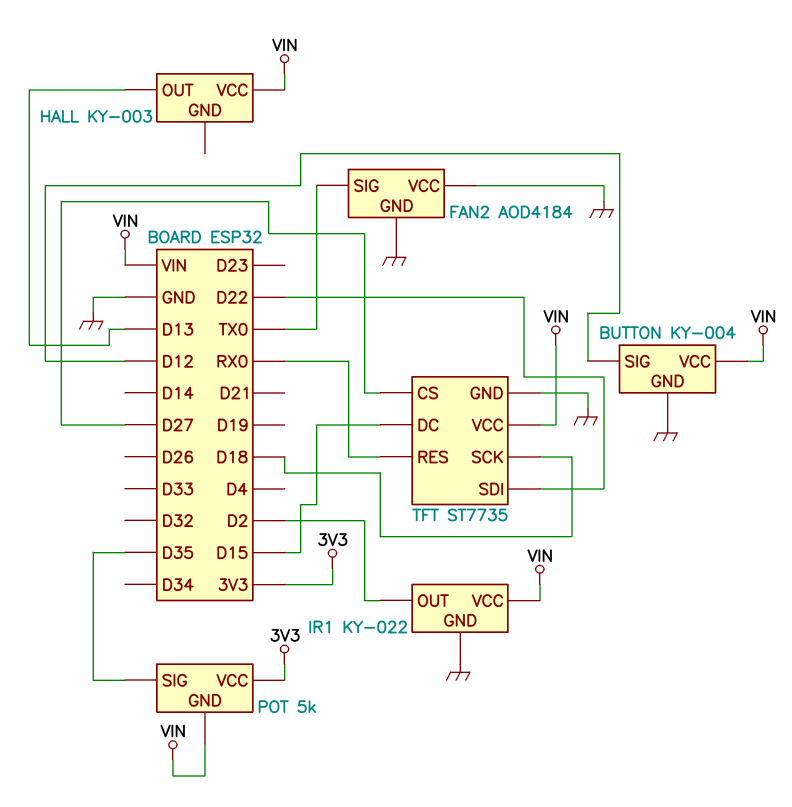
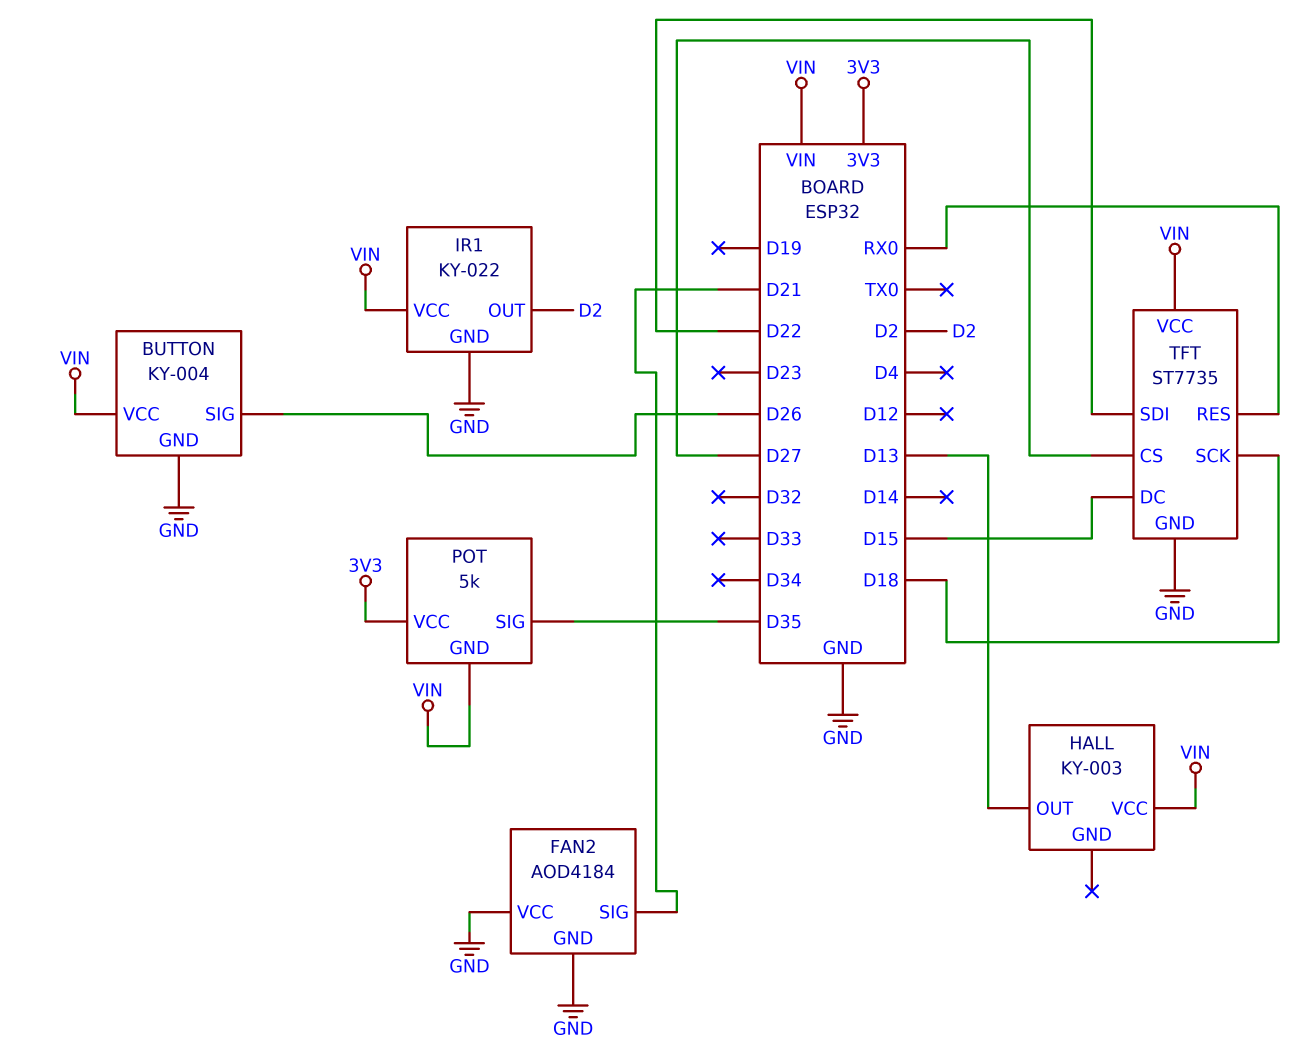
BUTTON pin SIG: D12 -> D26
FAN2 pin SIG: TX0 -> D21

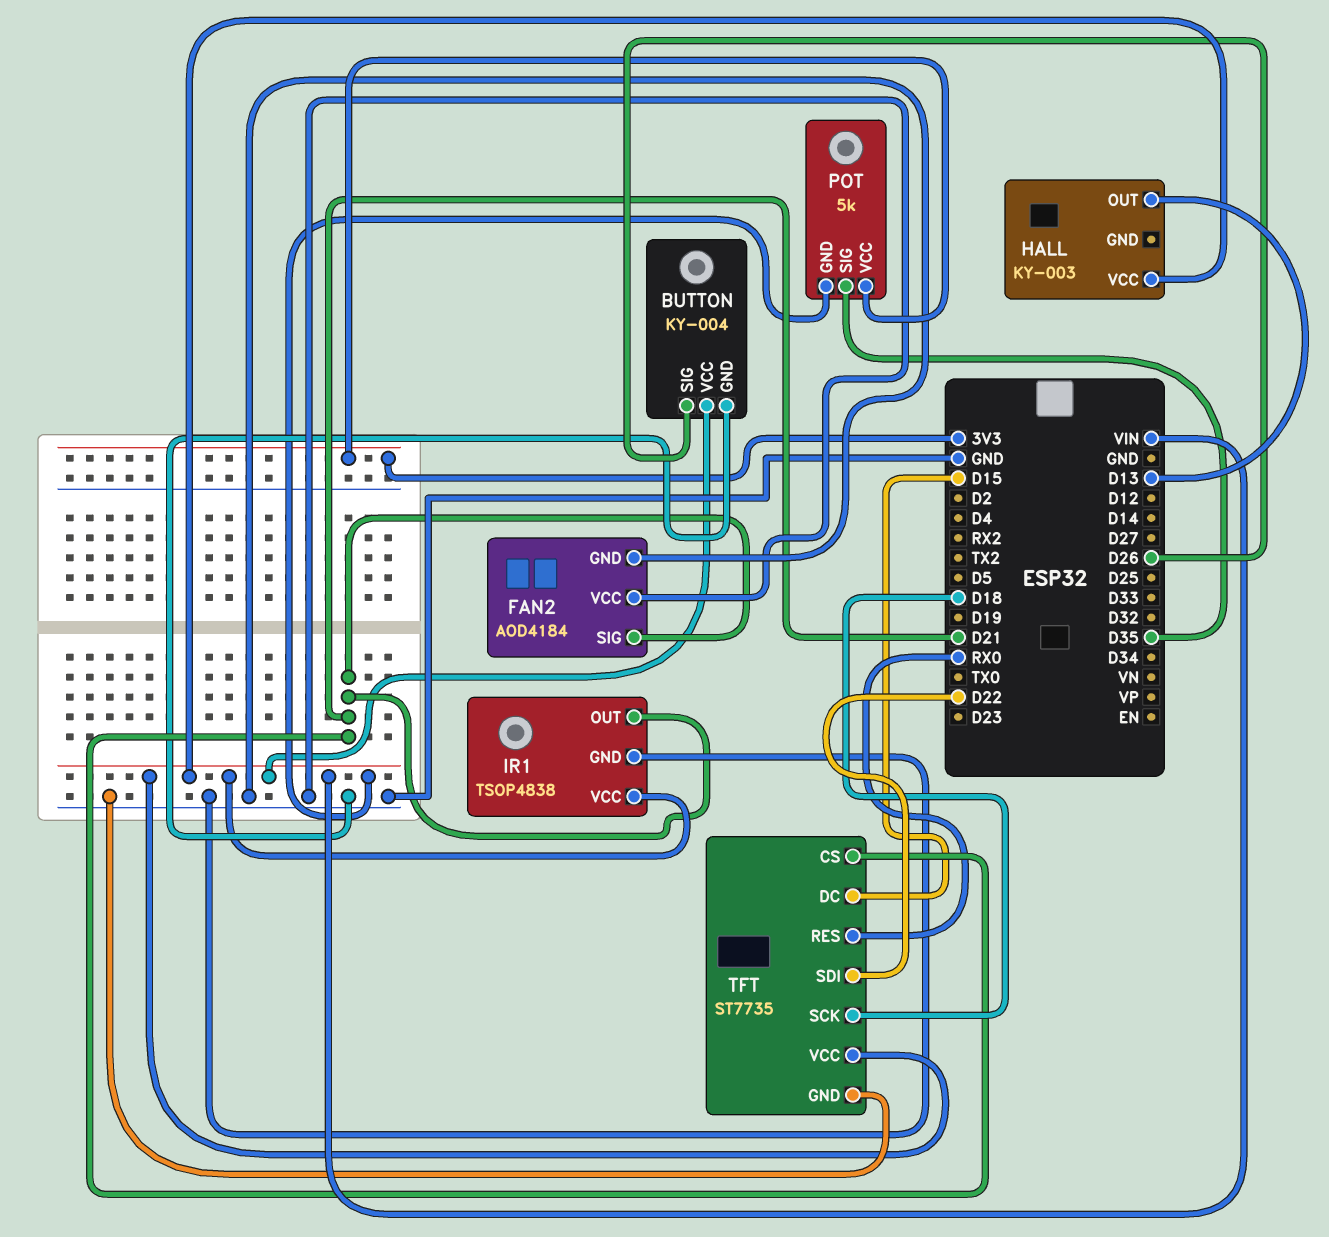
IR1: KY-022 -> TSOP4838
IR1 pin OUT: D2 -> D21
TFT pin CS: D27 -> D21

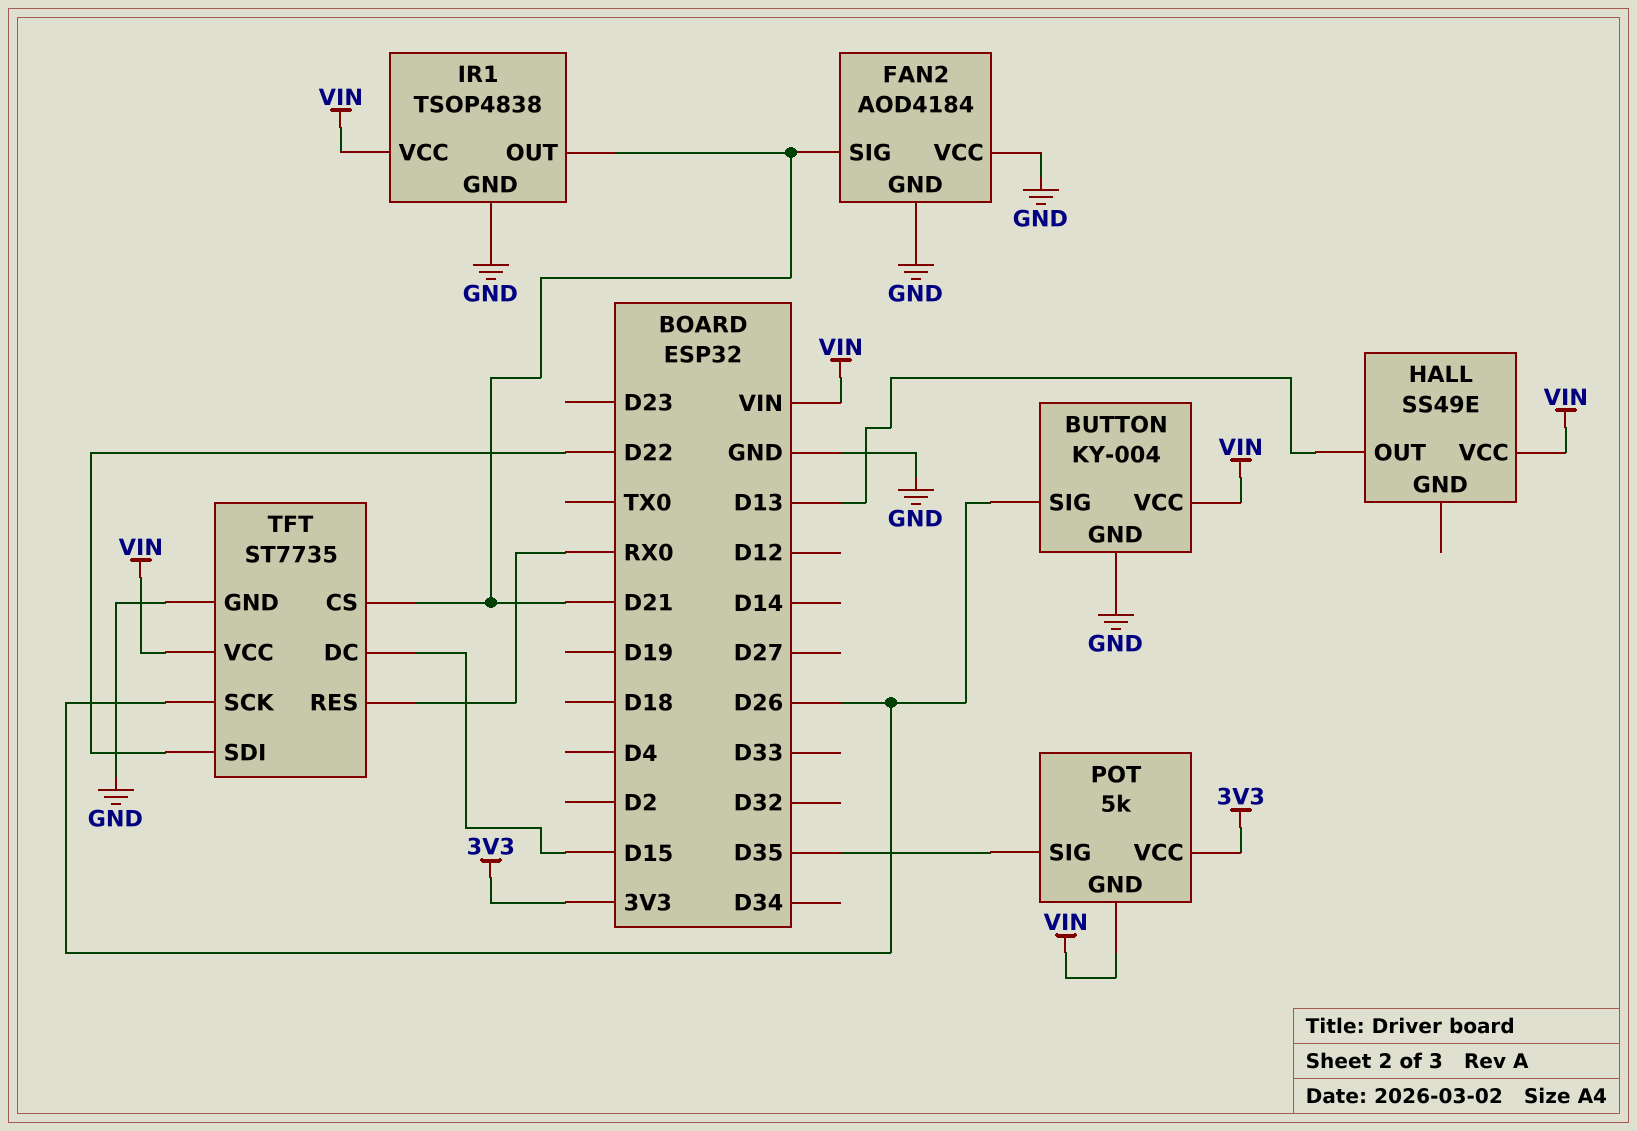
HALL: KY-003 -> SS49E
TFT pin SCK: D18 -> D26

